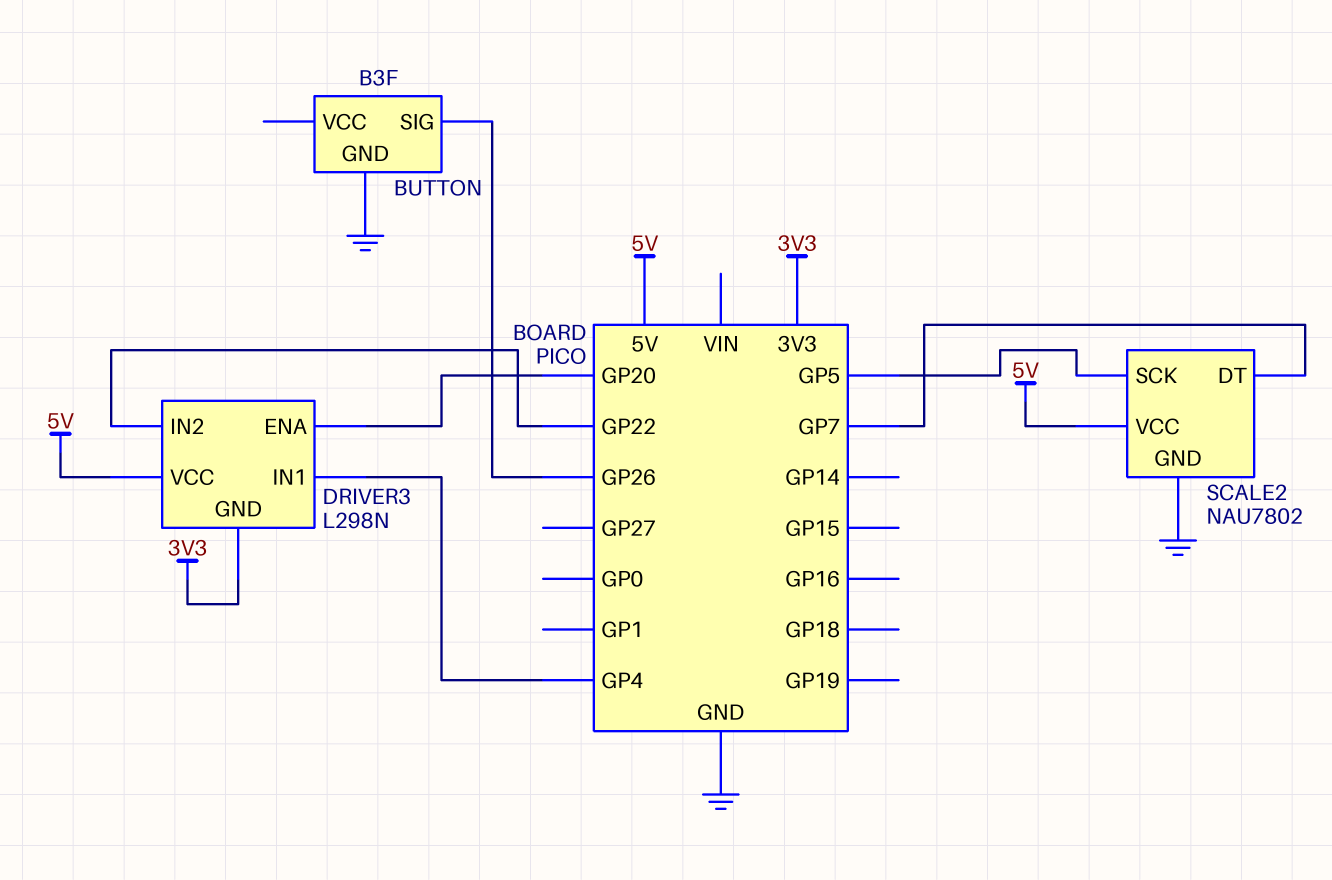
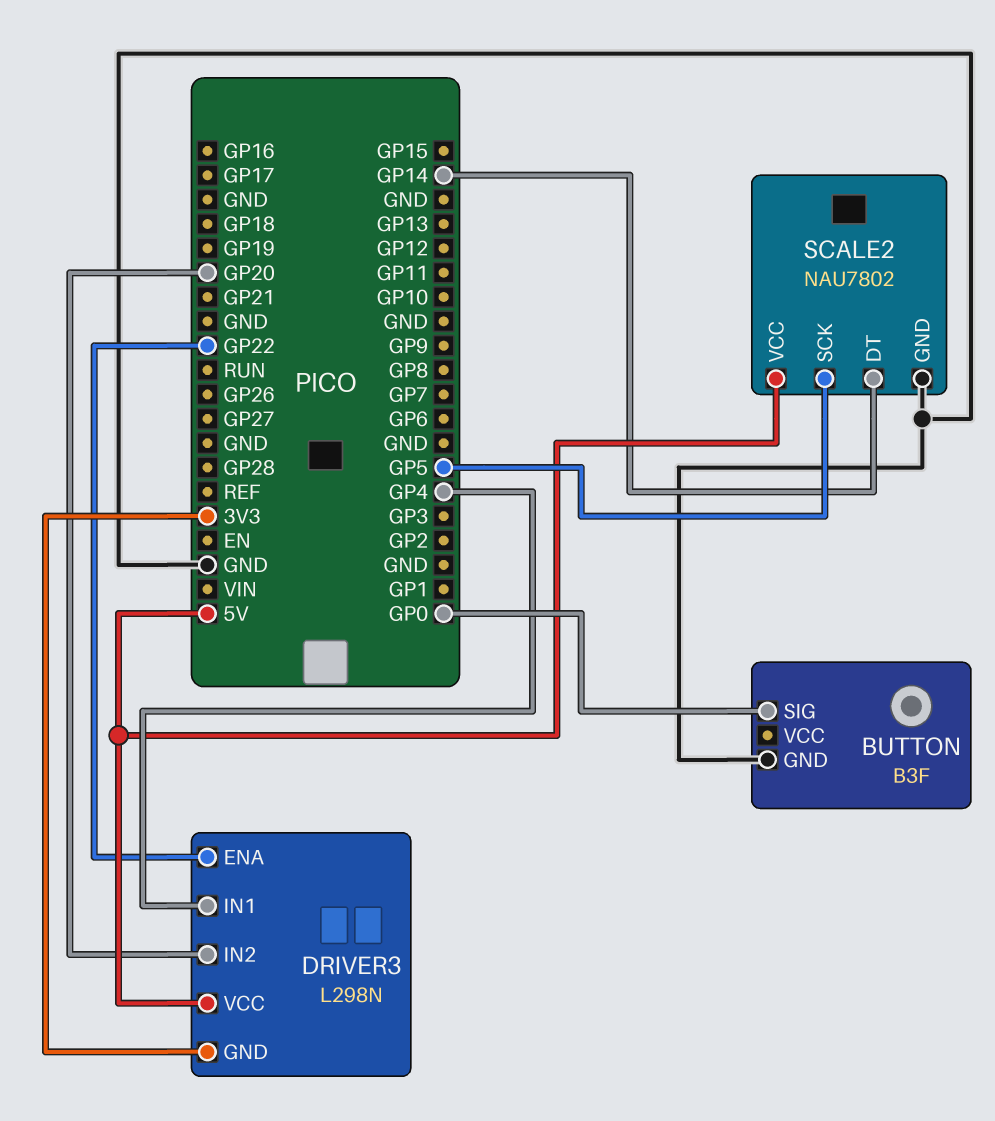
BUTTON pin SIG: GP26 -> GP0
DRIVER3 pin ENA: GP20 -> GP22
DRIVER3 pin IN2: GP22 -> GP20
SCALE2 pin DT: GP7 -> GP14

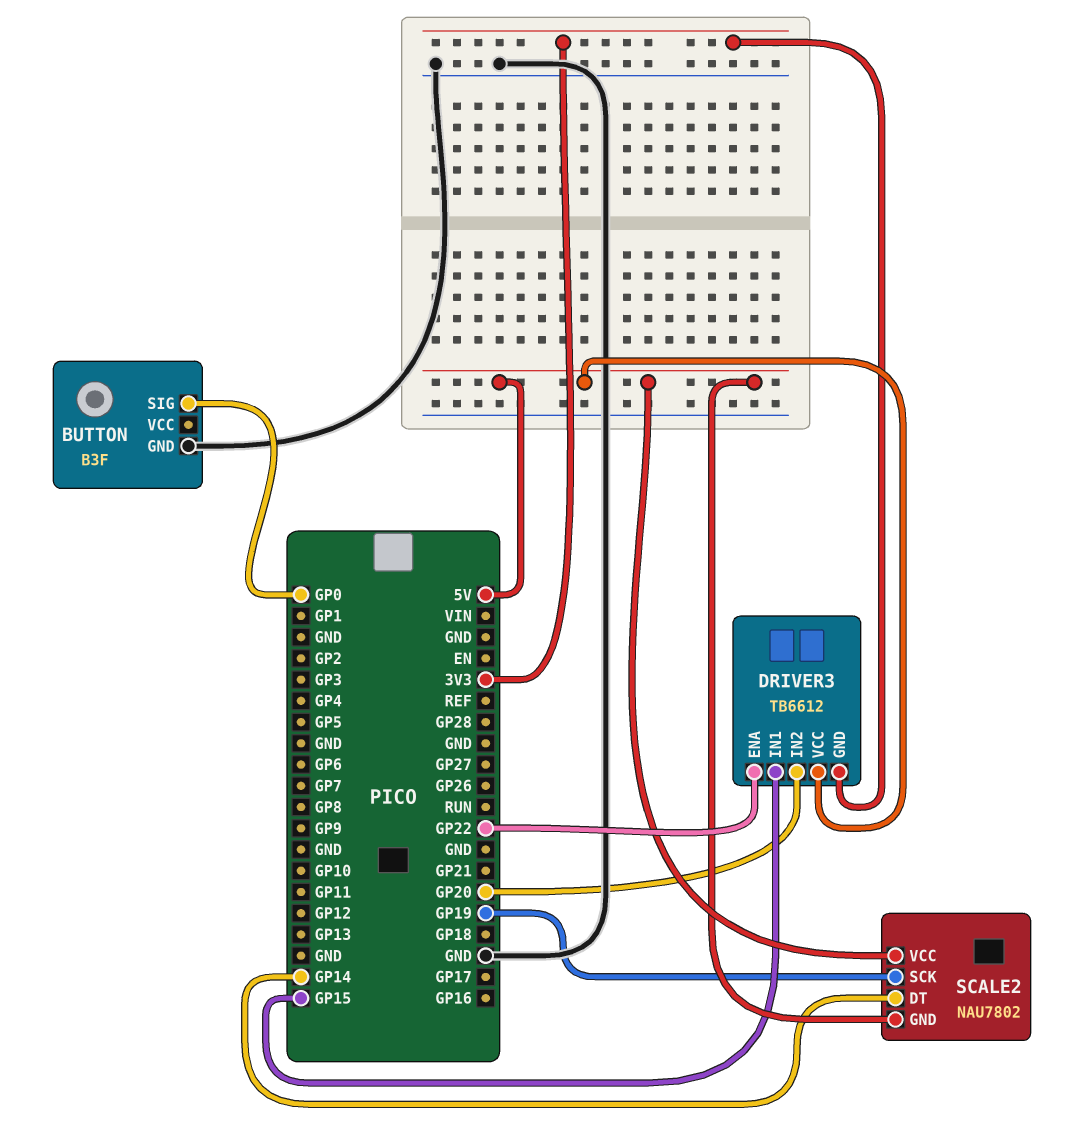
DRIVER3: L298N -> TB6612
DRIVER3 pin IN1: GP4 -> GP15
SCALE2 pin GND: GND -> 5V
SCALE2 pin SCK: GP5 -> GP19

